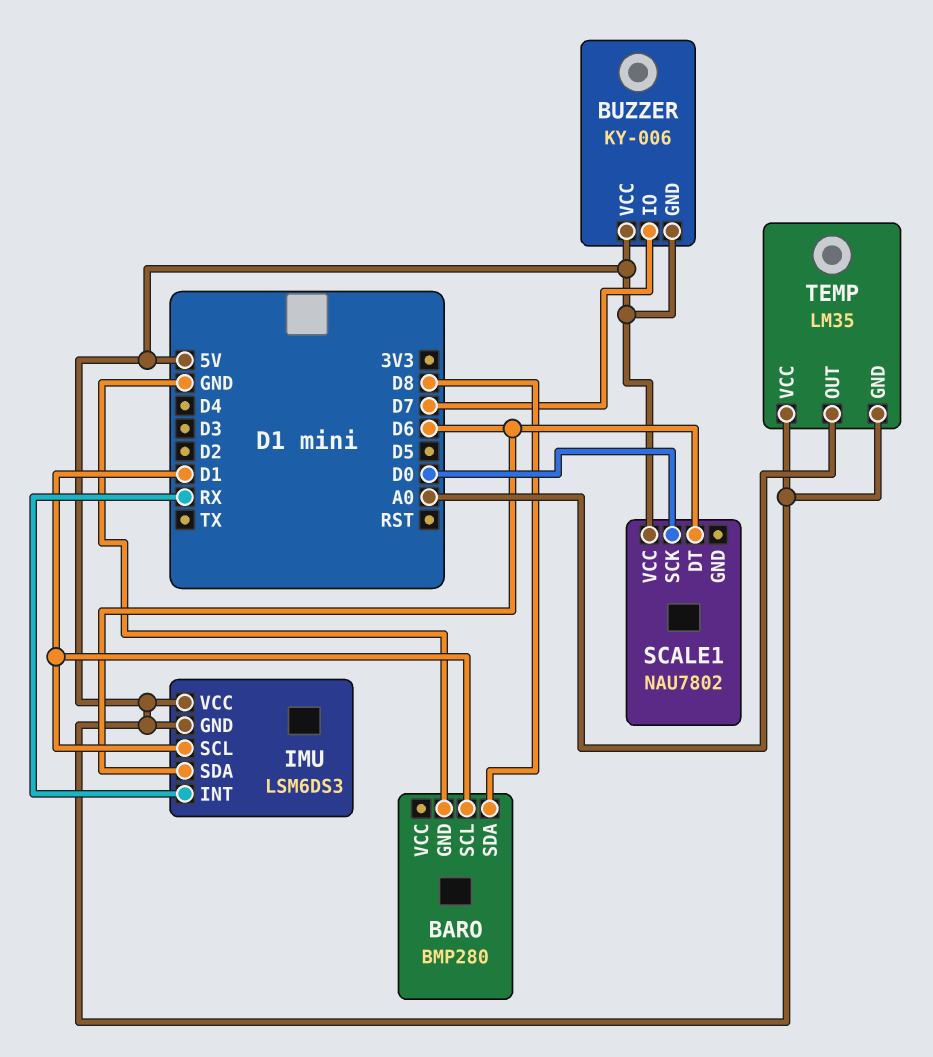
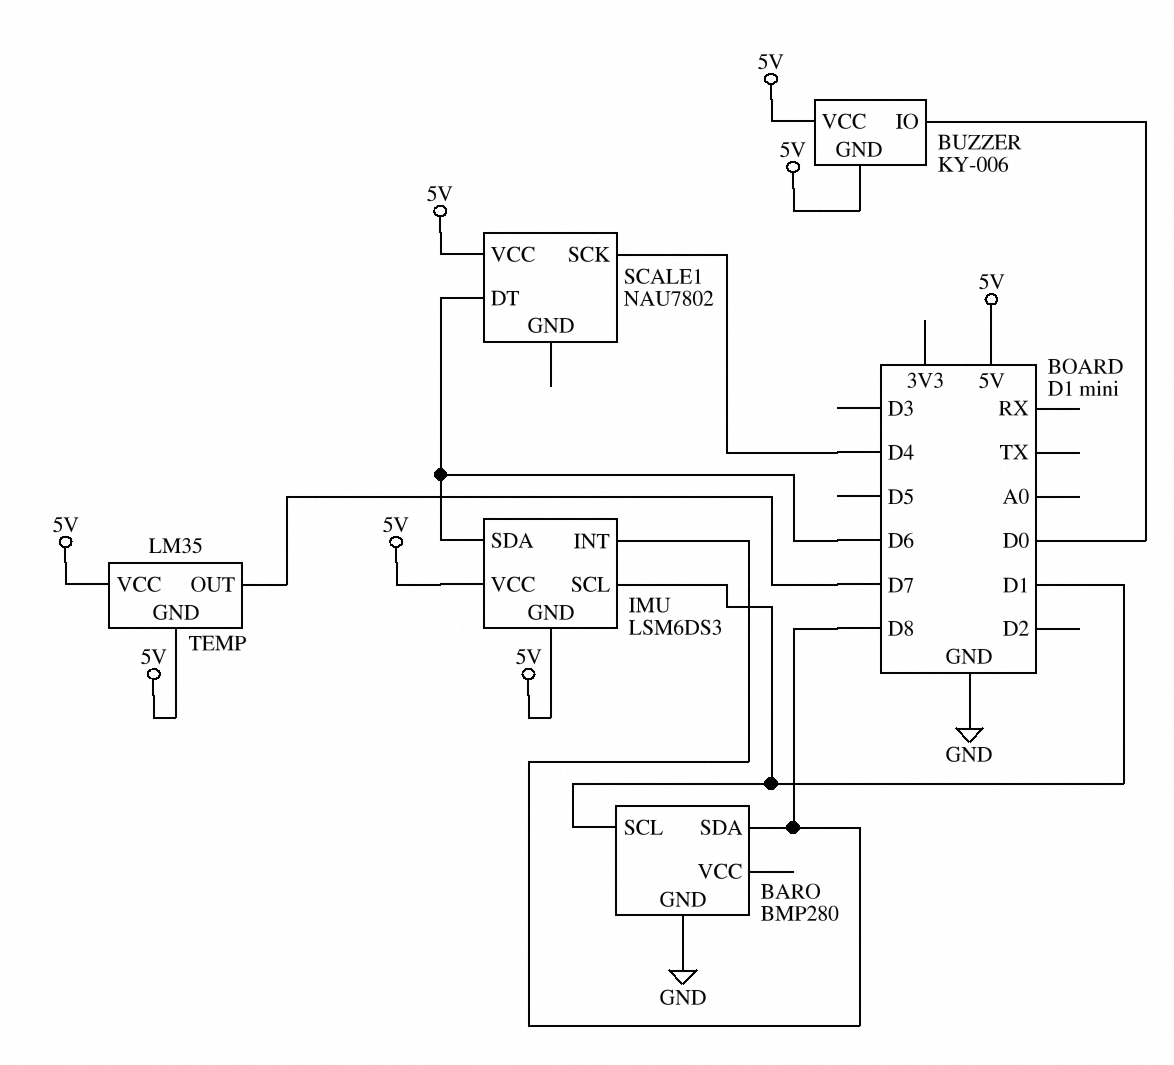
BUZZER pin IO: D7 -> D0
IMU pin INT: RX -> D8
SCALE1 pin SCK: D0 -> D4
TEMP pin OUT: A0 -> D7

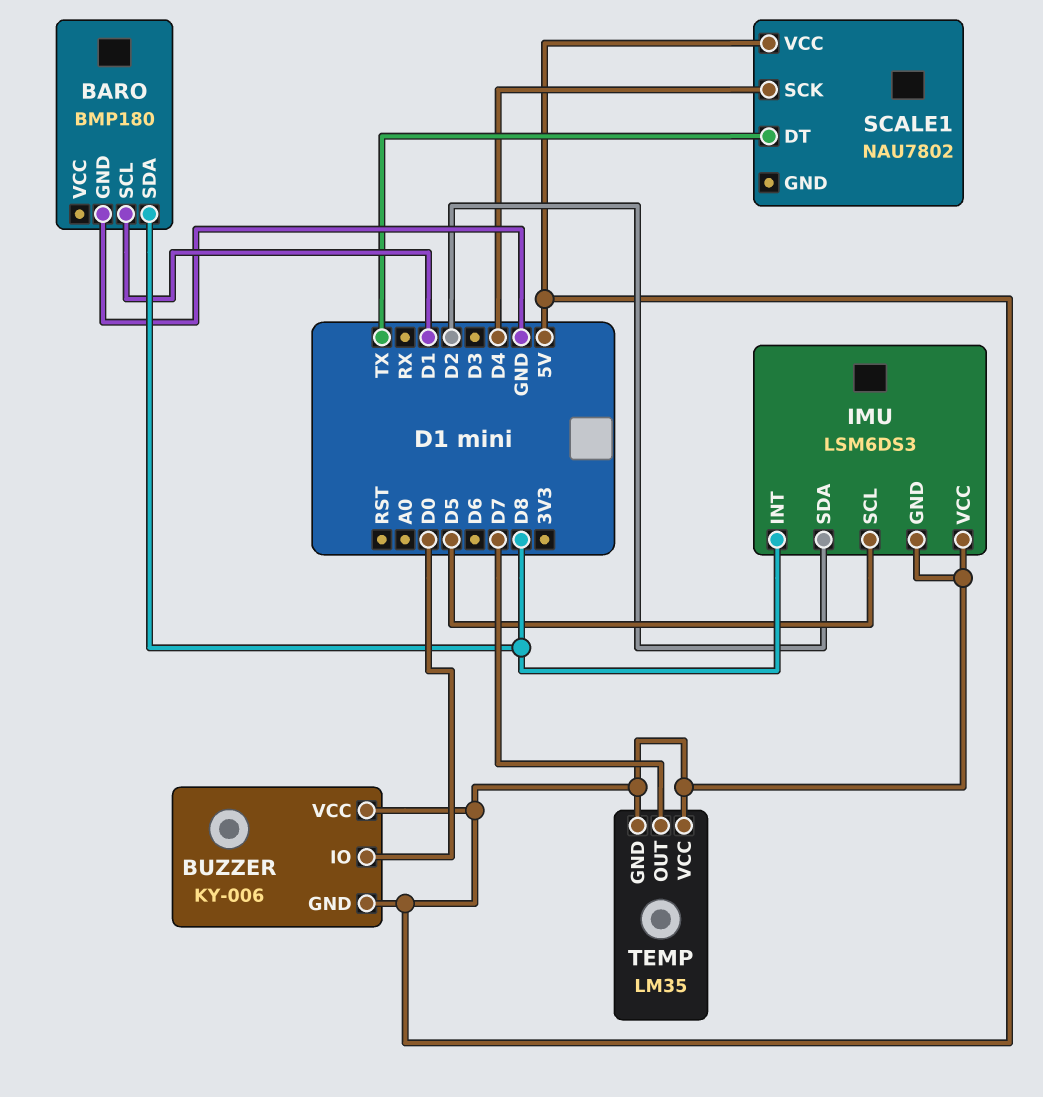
BARO: BMP280 -> BMP180
IMU pin SCL: D1 -> D5
IMU pin SDA: D6 -> D2
SCALE1 pin DT: D6 -> TX

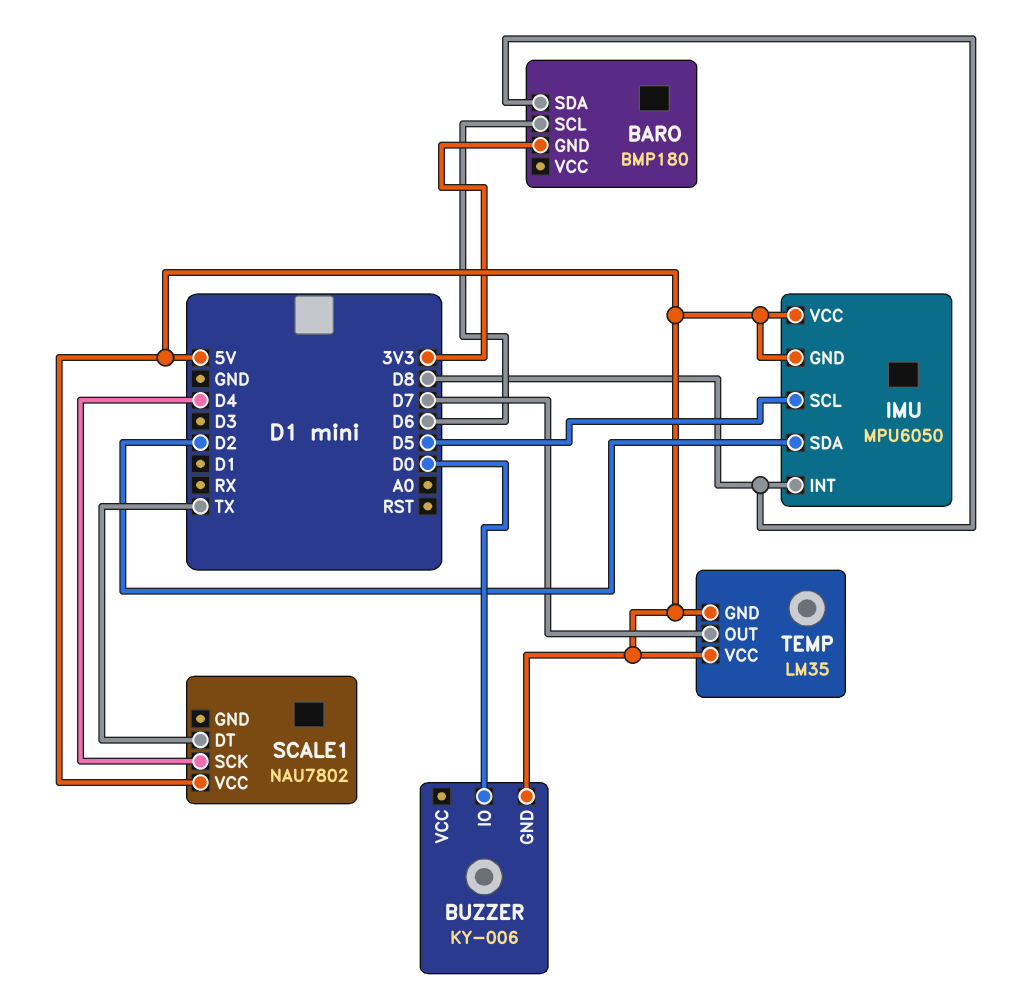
BARO pin GND: GND -> 3V3
BARO pin SCL: D1 -> D6
BUZZER pin VCC: 5V -> none
IMU: LSM6DS3 -> MPU6050

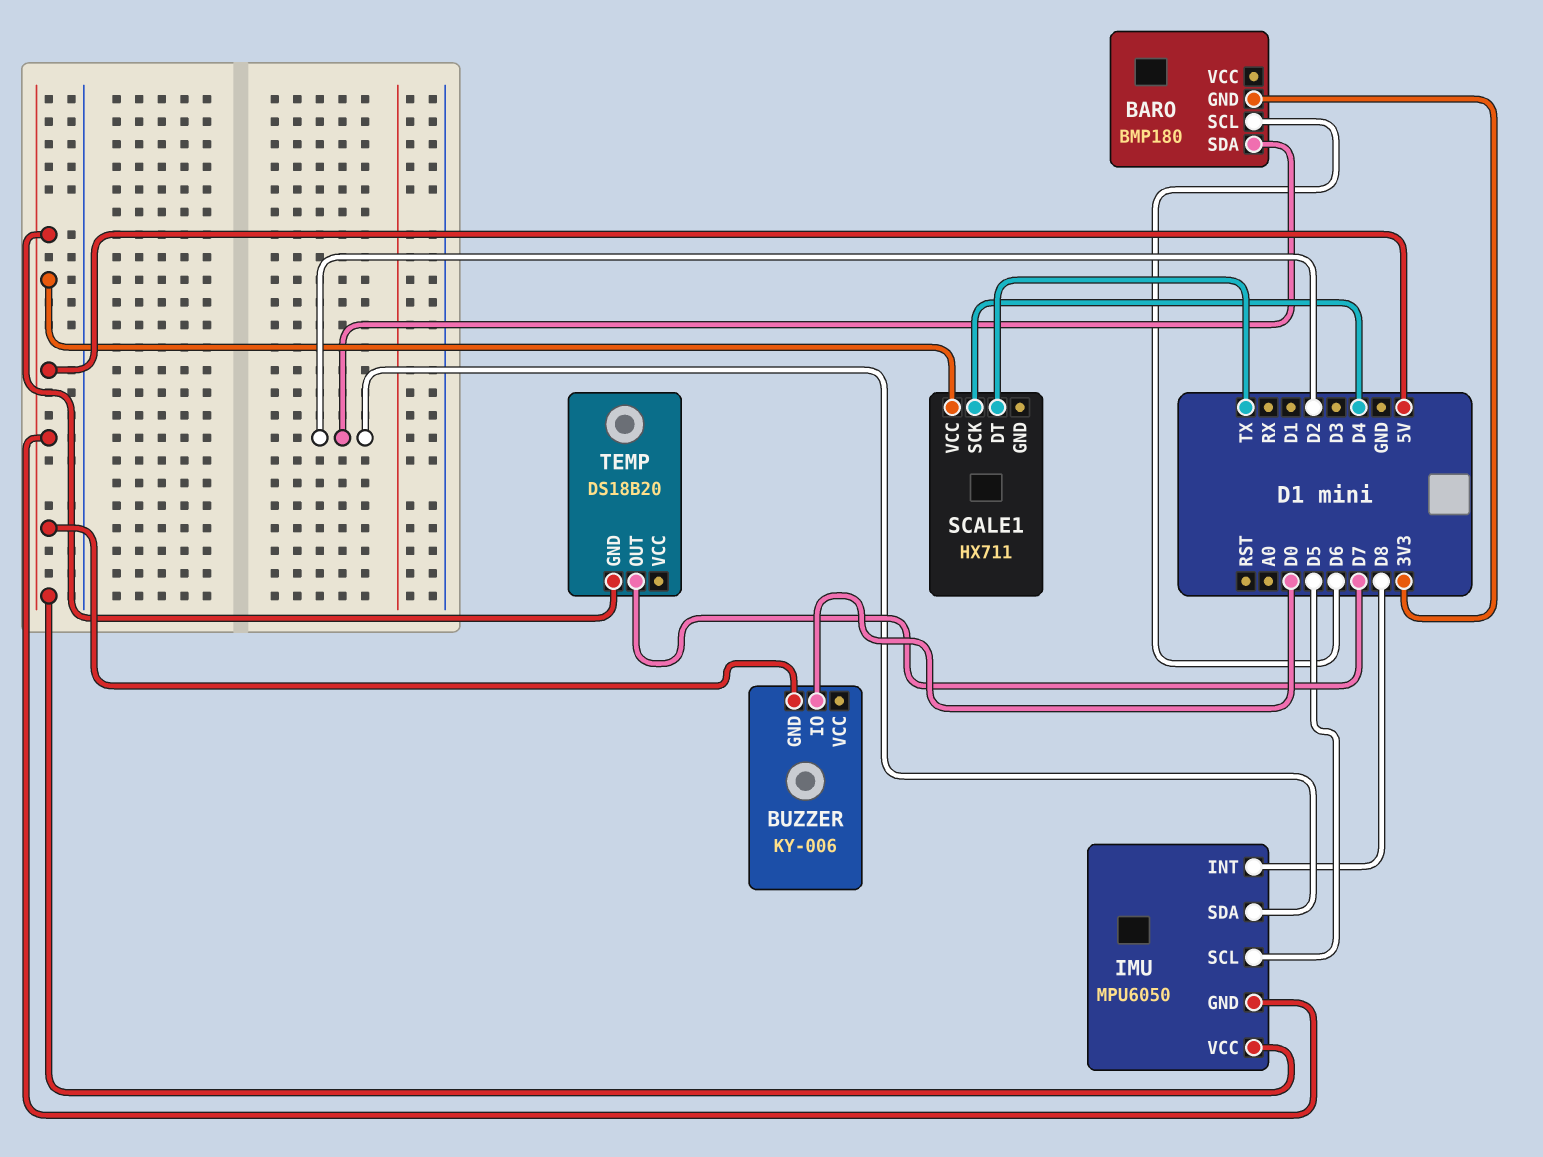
BARO pin SDA: D8 -> D2
SCALE1: NAU7802 -> HX711
TEMP: LM35 -> DS18B20
TEMP pin VCC: 5V -> none

